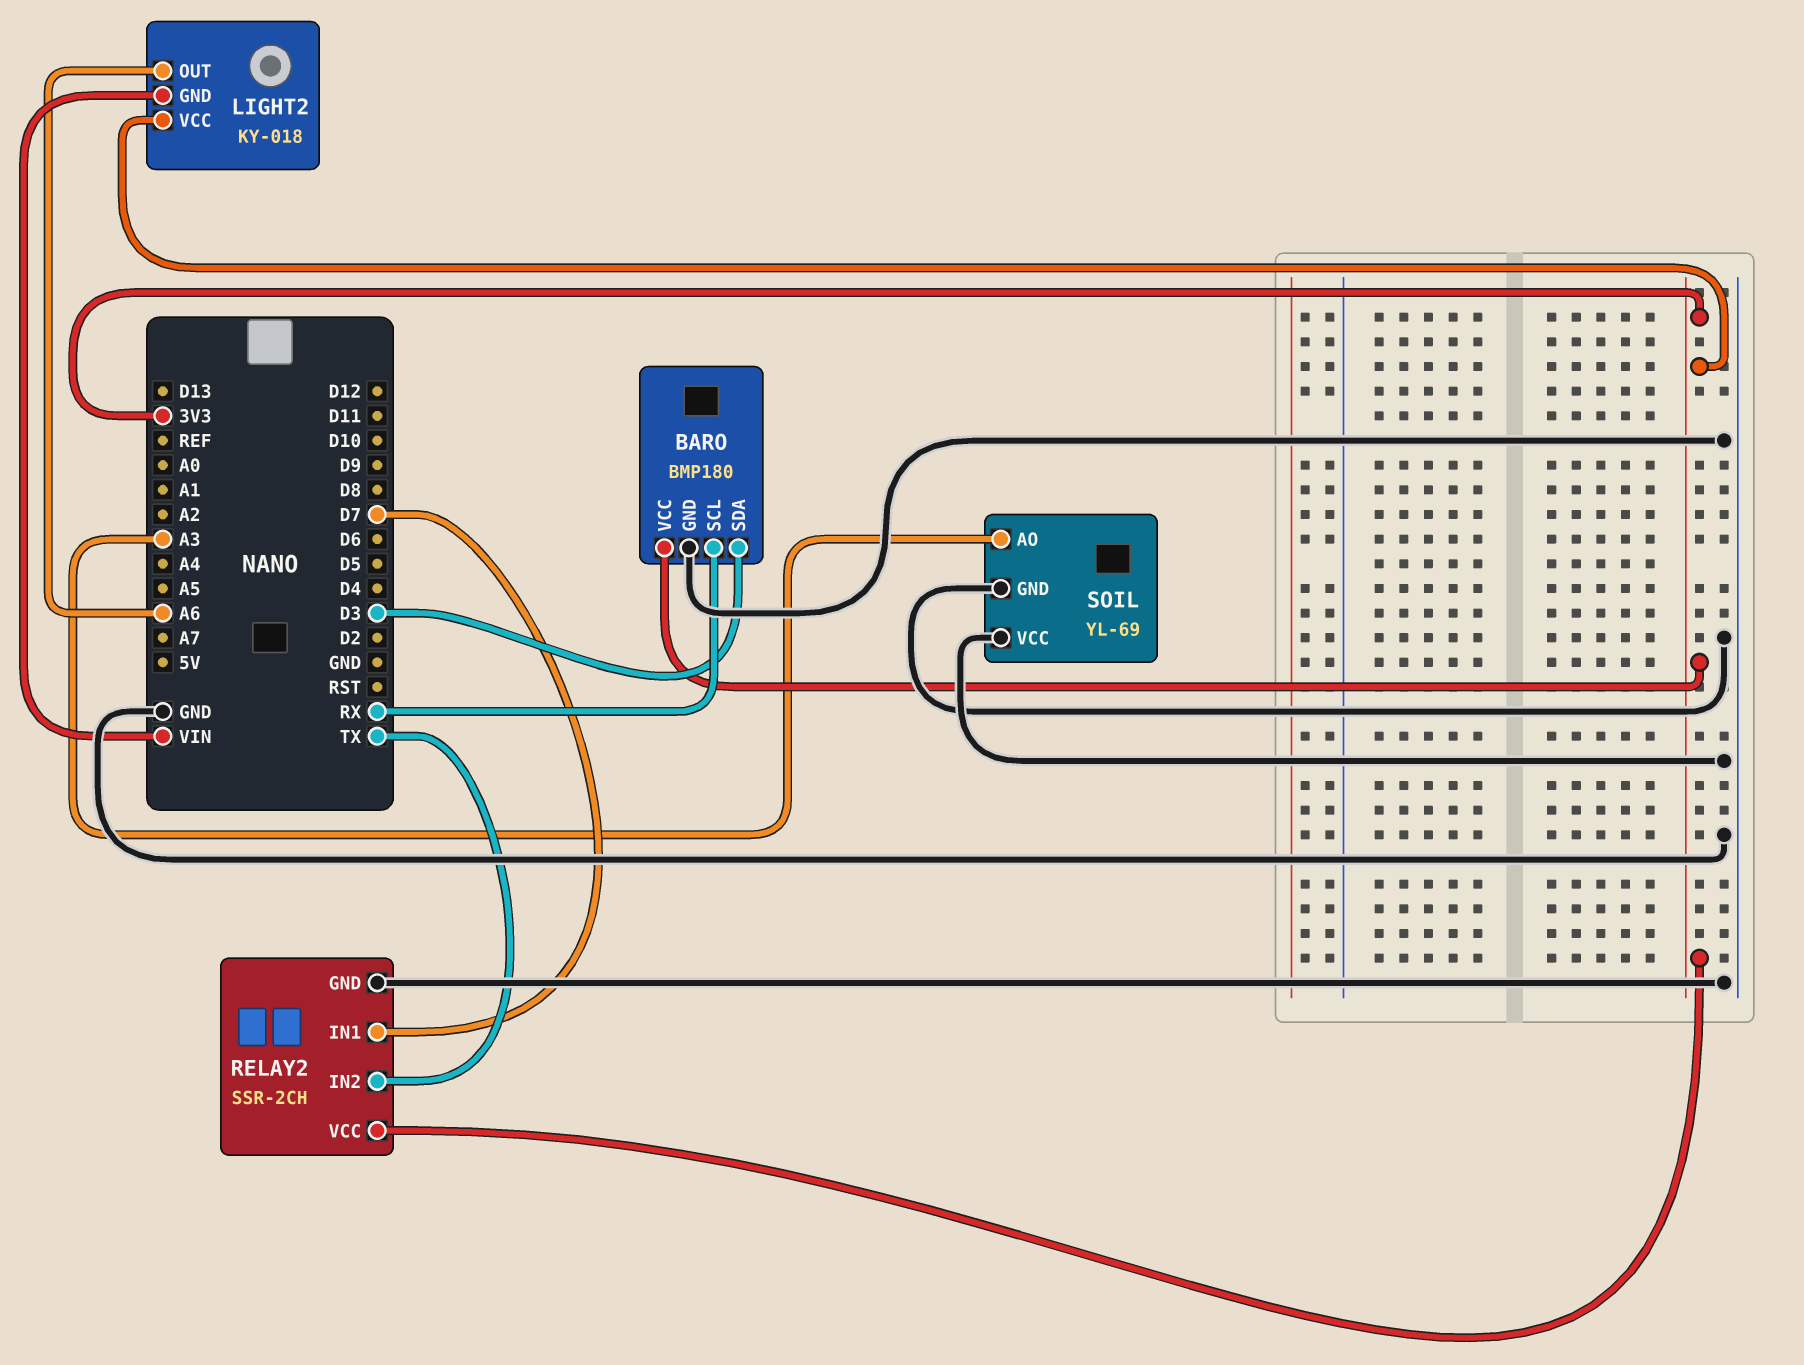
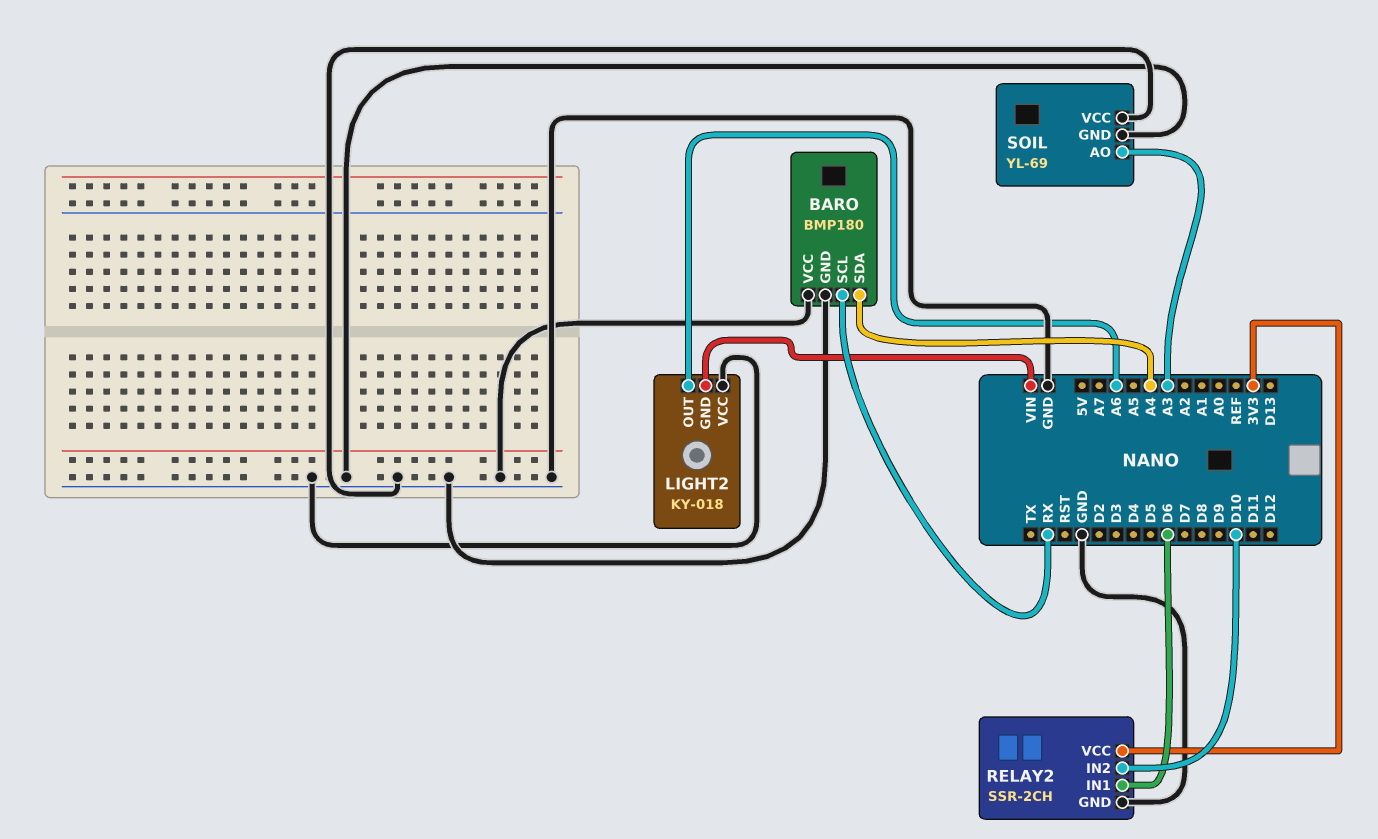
BARO pin SDA: D3 -> A4
BARO pin VCC: 3V3 -> GND
LIGHT2 pin VCC: 3V3 -> GND
RELAY2 pin IN1: D7 -> D6
RELAY2 pin IN2: TX -> D10

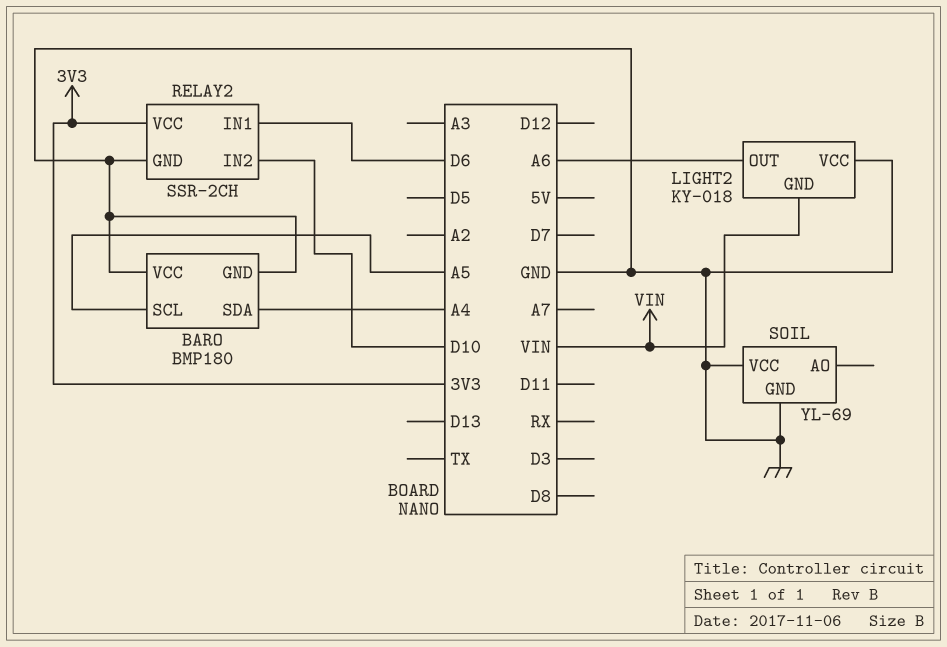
BARO pin SCL: RX -> A5
SOIL pin AO: A3 -> none

